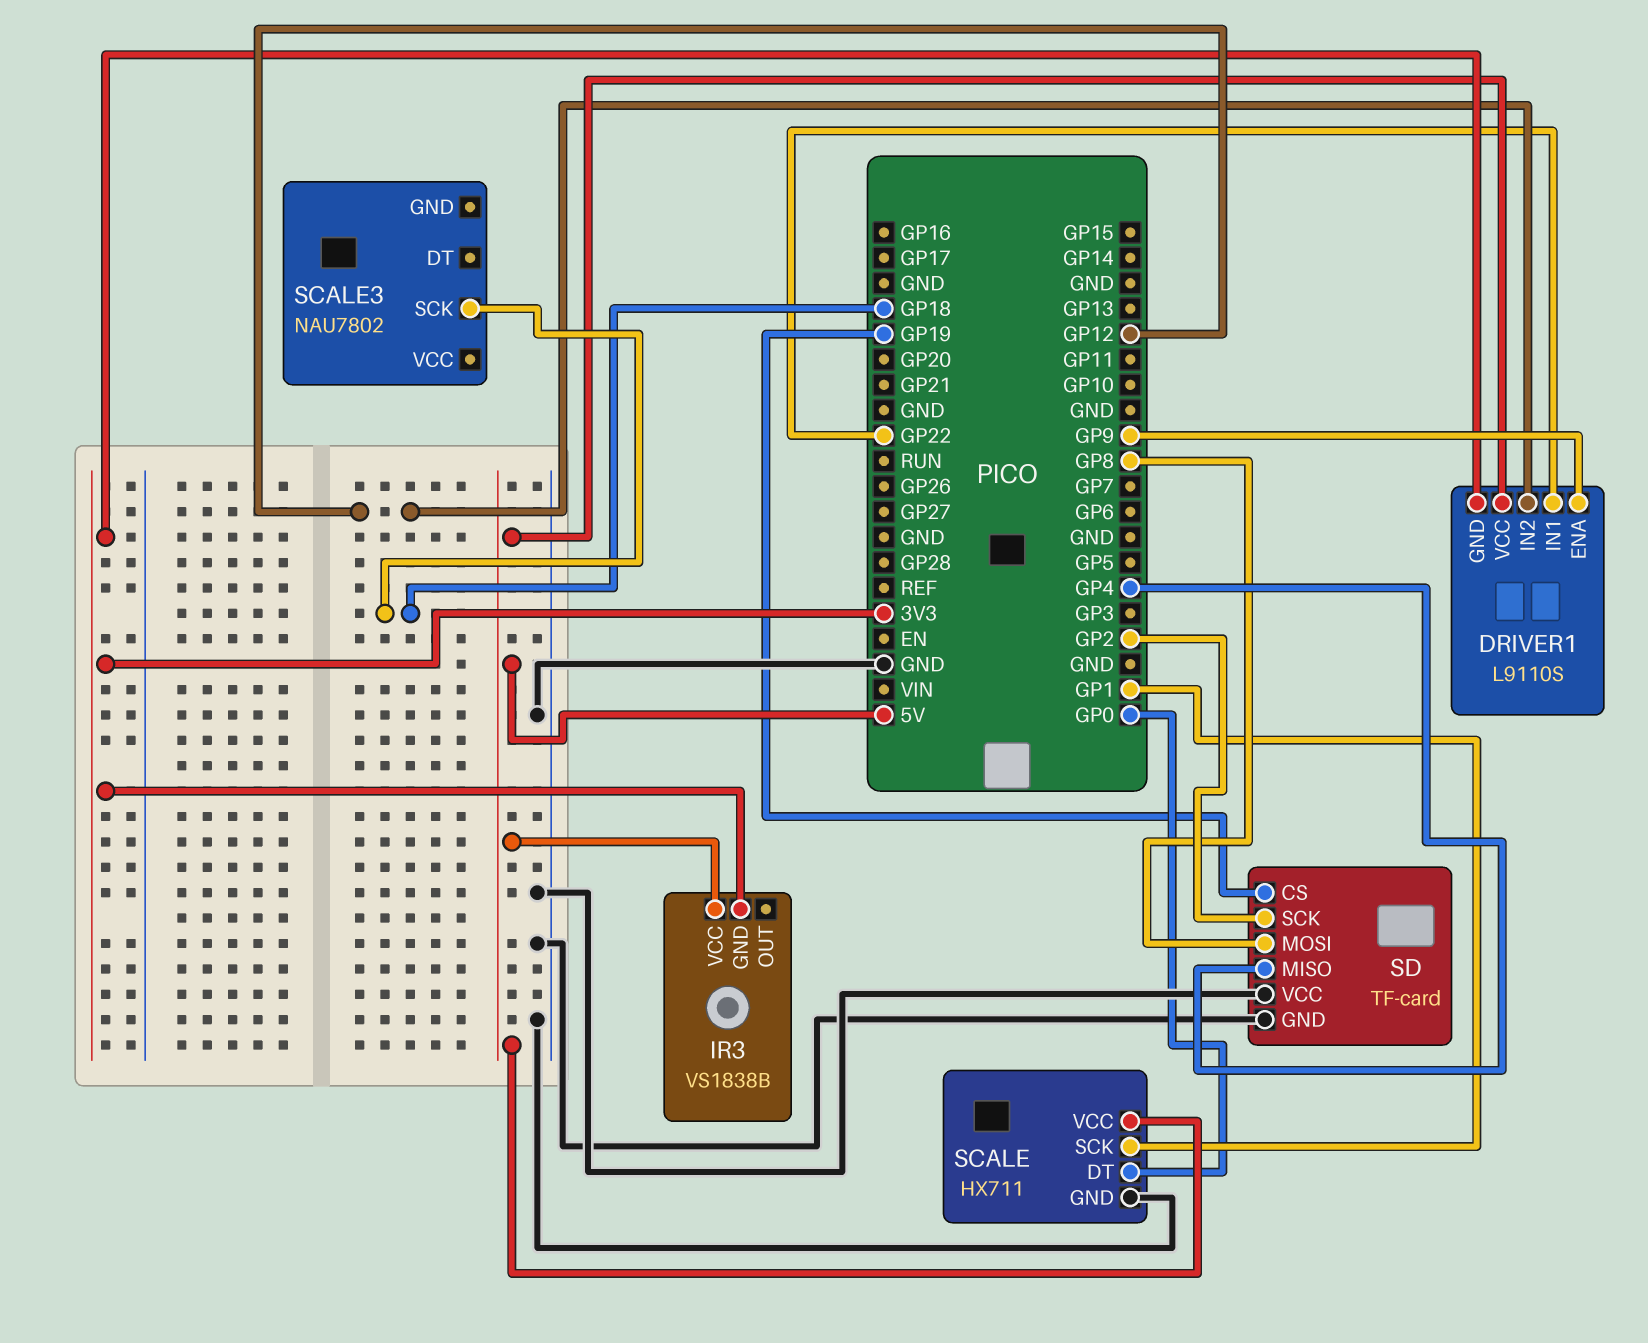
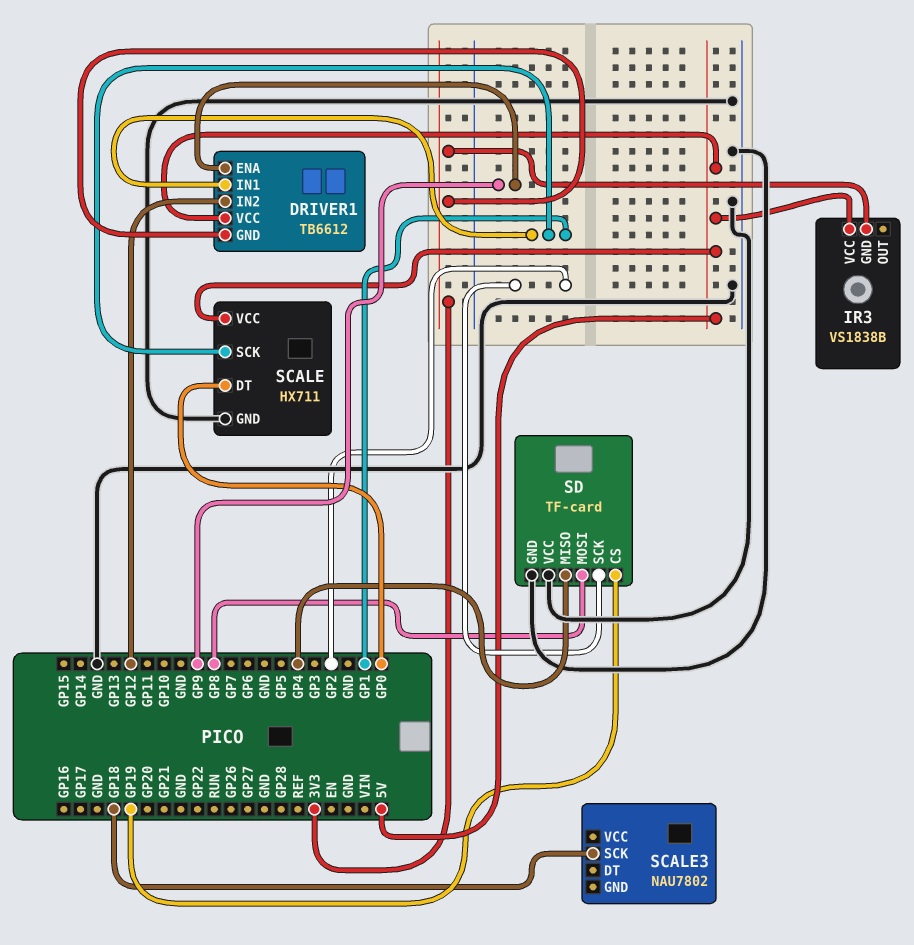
DRIVER1: L9110S -> TB6612
DRIVER1 pin IN1: GP22 -> GP1

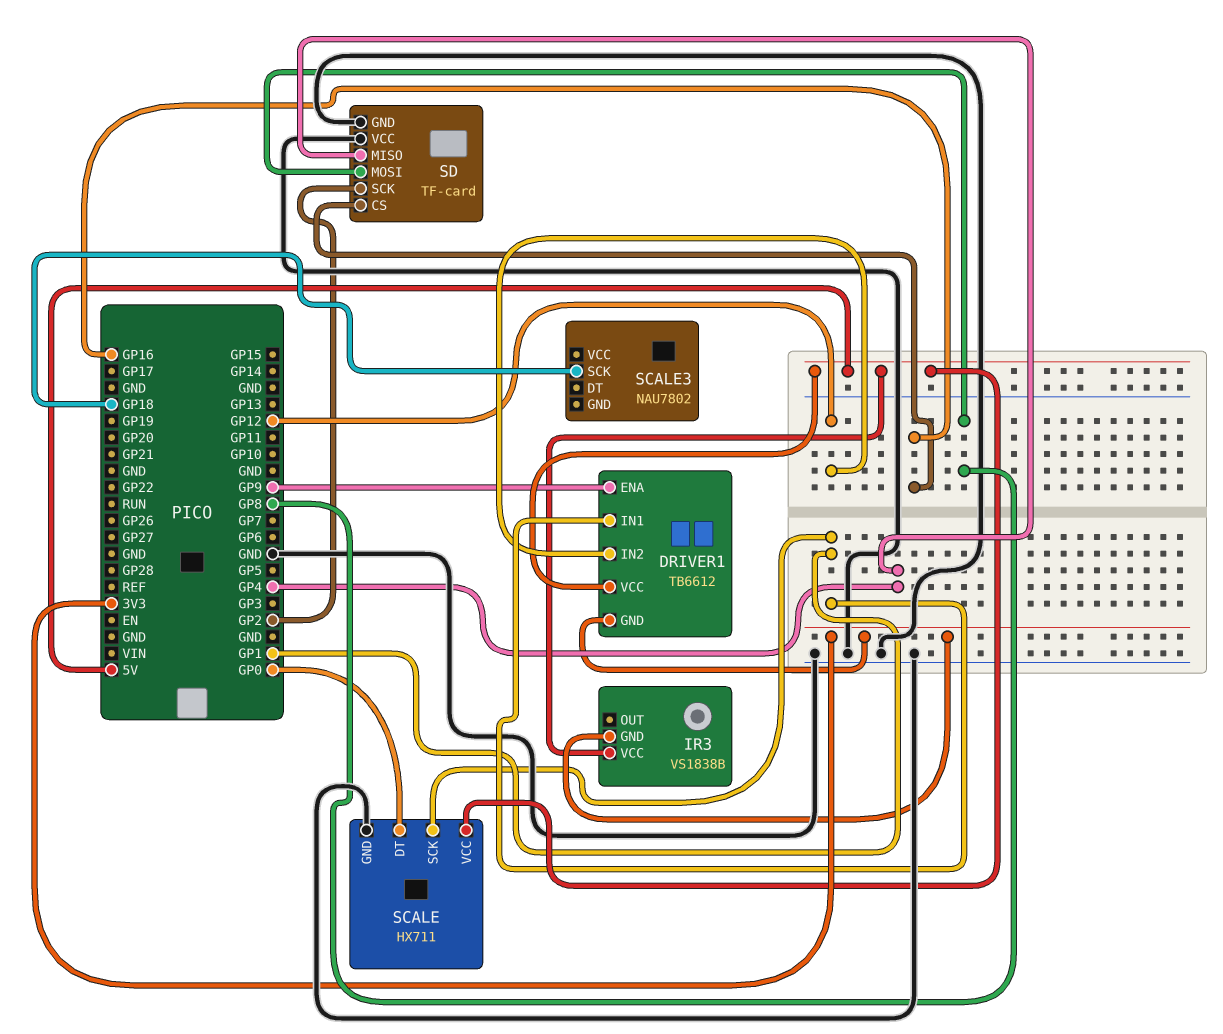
SD pin CS: GP19 -> GP16

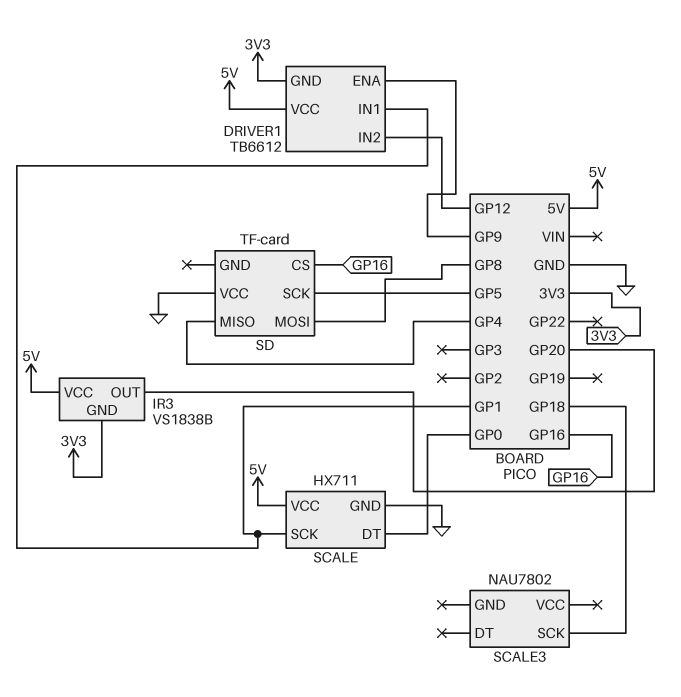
IR3 pin OUT: none -> GP20
SD pin GND: GND -> none
SD pin SCK: GP2 -> GP5

